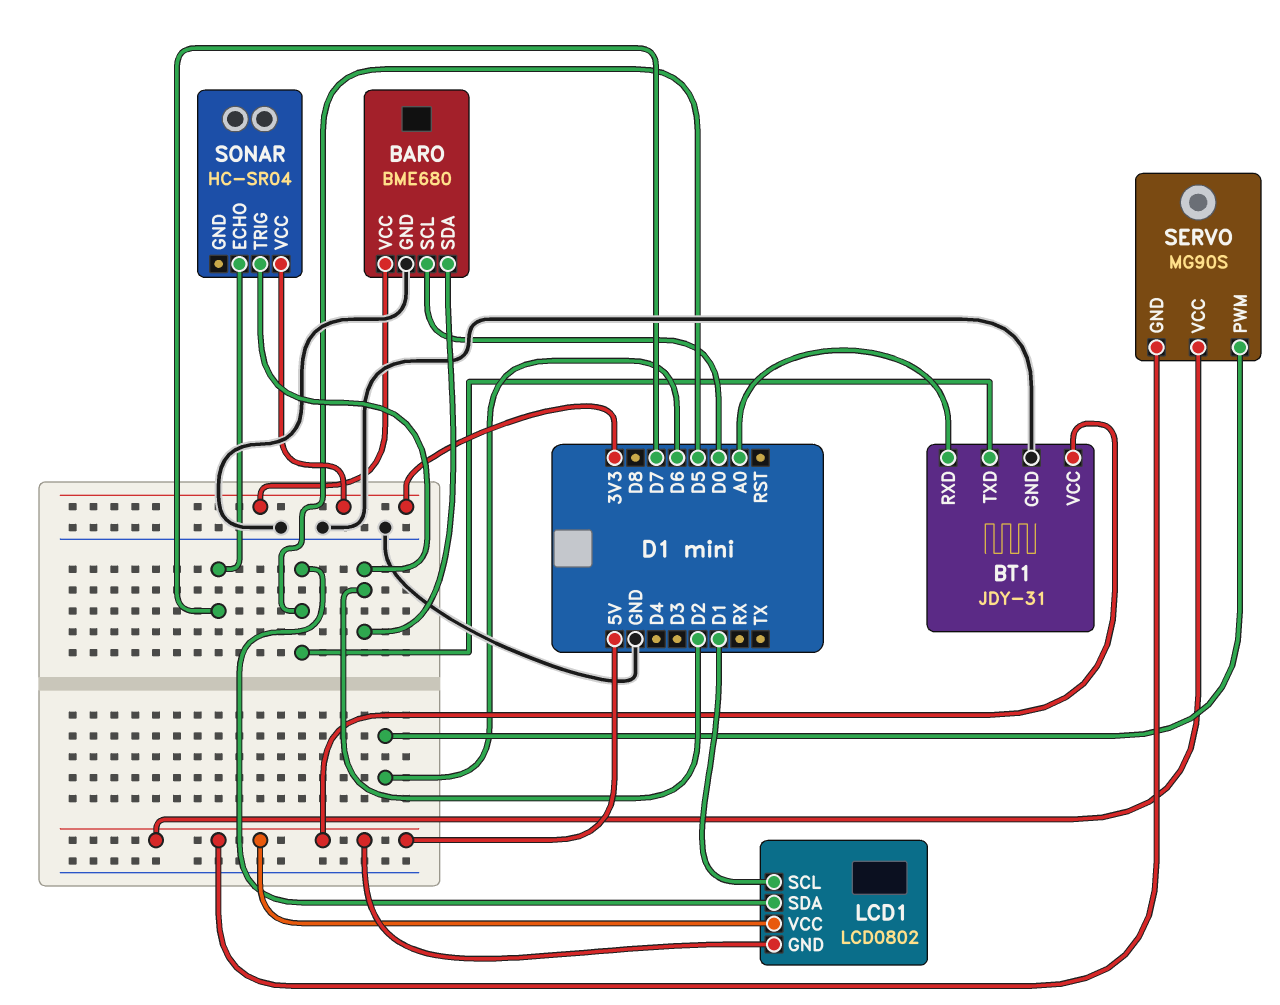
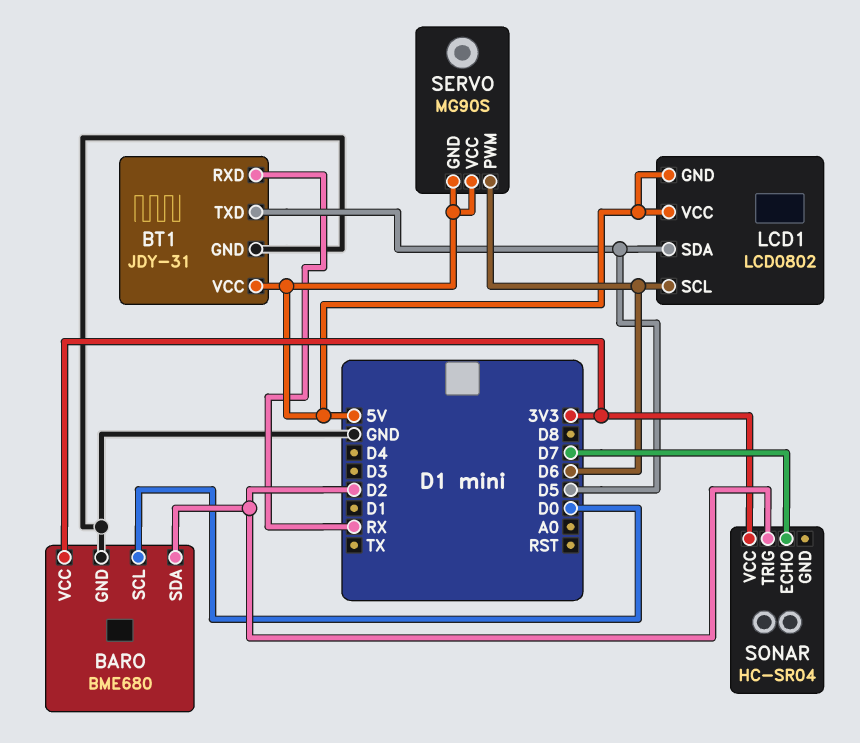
BT1 pin RXD: A0 -> RX
LCD1 pin SCL: D1 -> D6

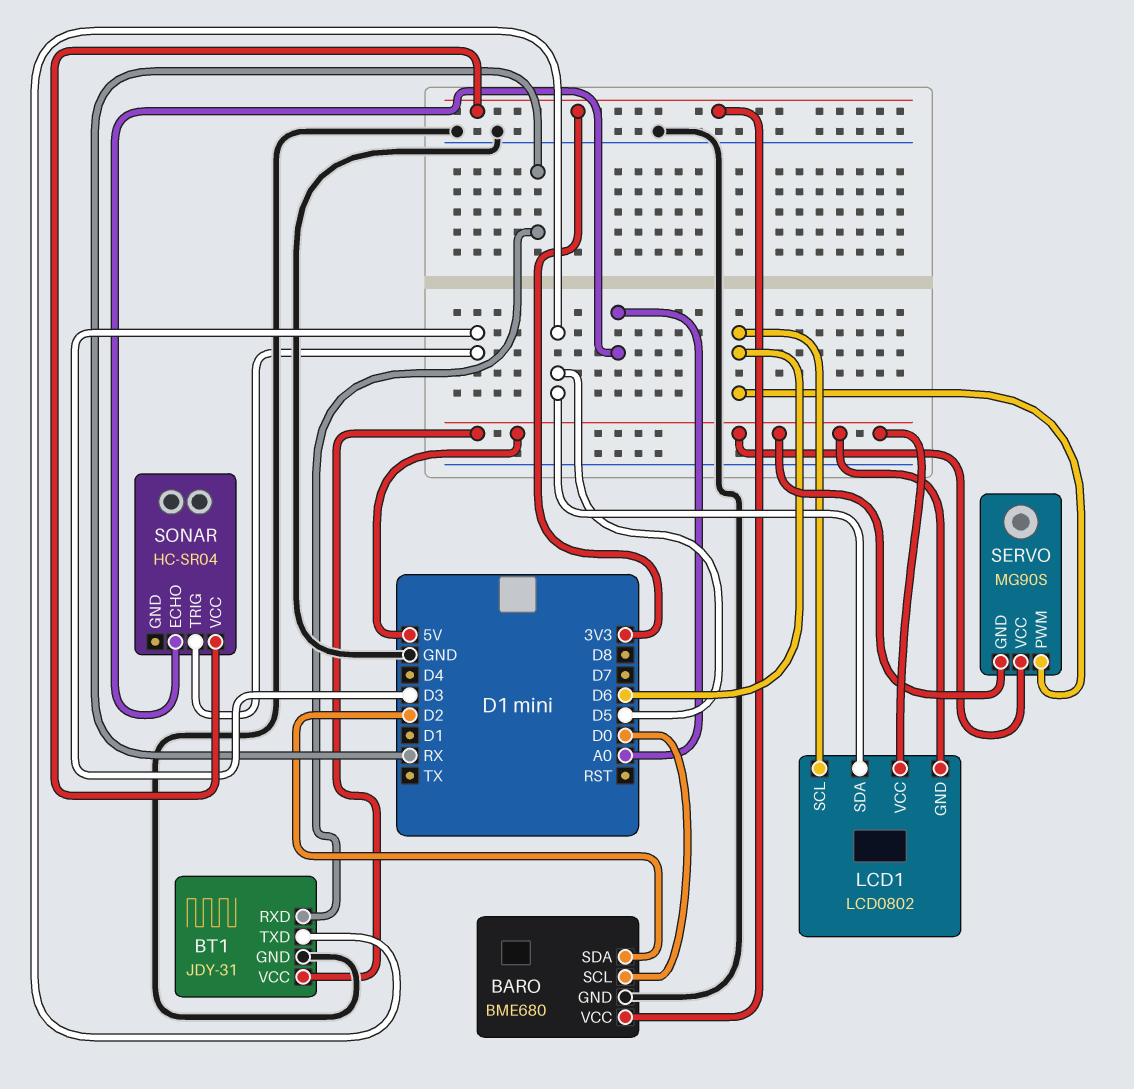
SONAR pin ECHO: D7 -> A0
SONAR pin TRIG: D2 -> D3

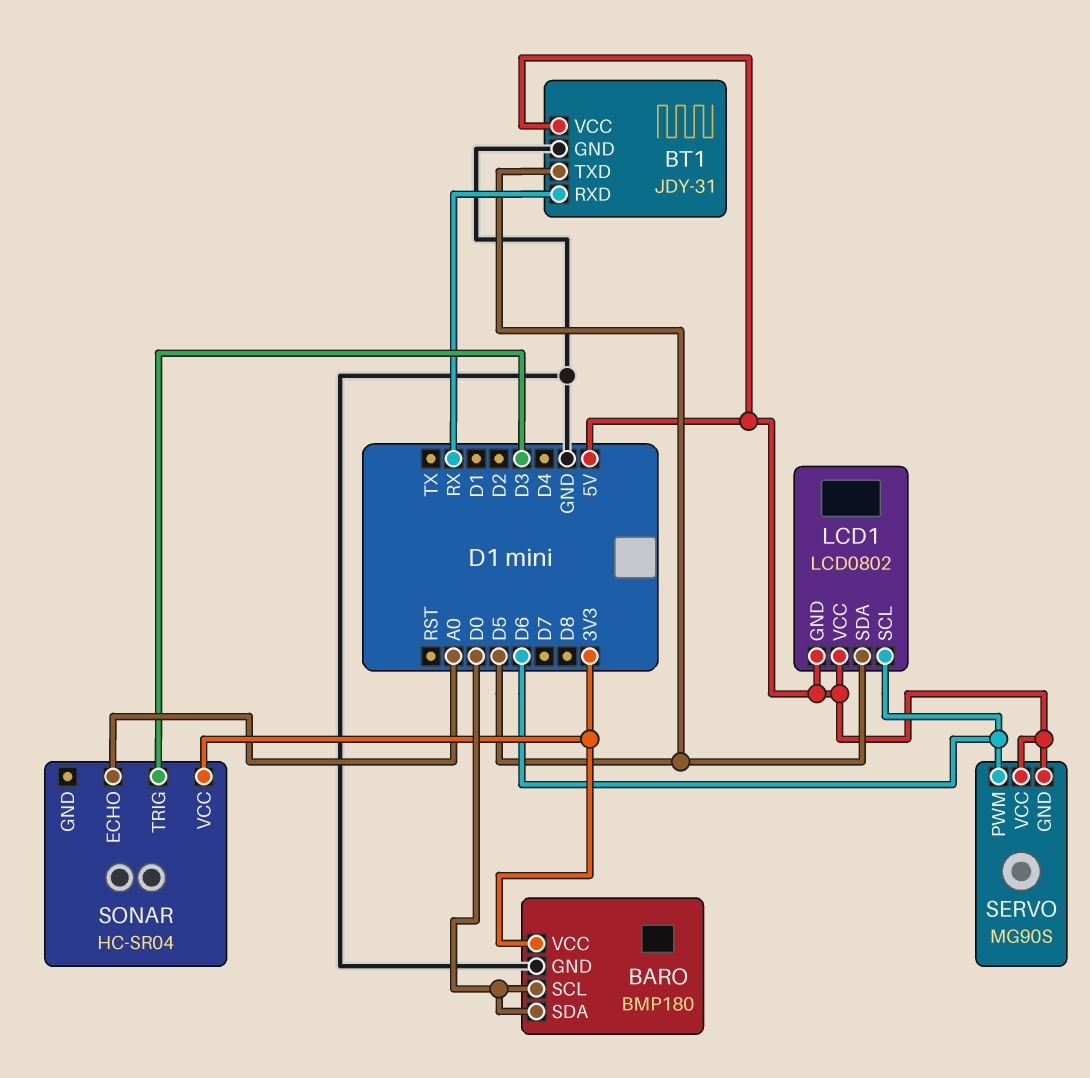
BARO: BME680 -> BMP180
BARO pin SDA: D2 -> D0

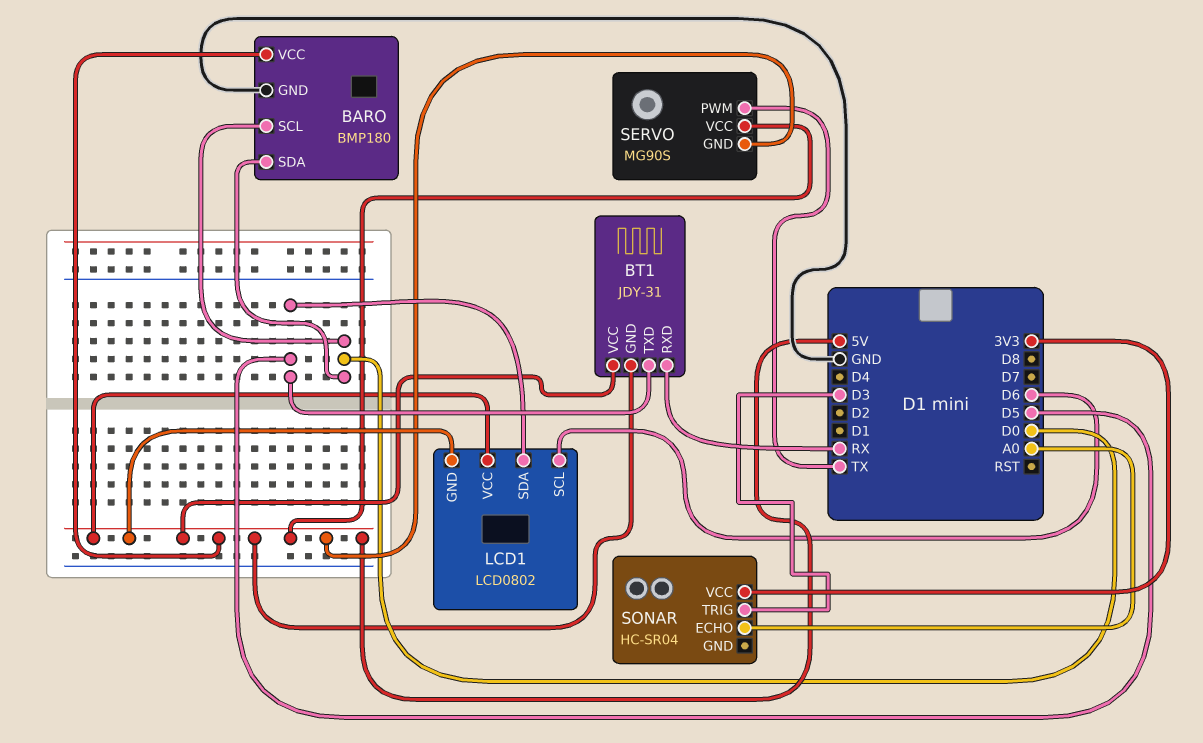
BARO pin VCC: 3V3 -> 5V
BT1 pin GND: GND -> 5V
SERVO pin PWM: D6 -> TX

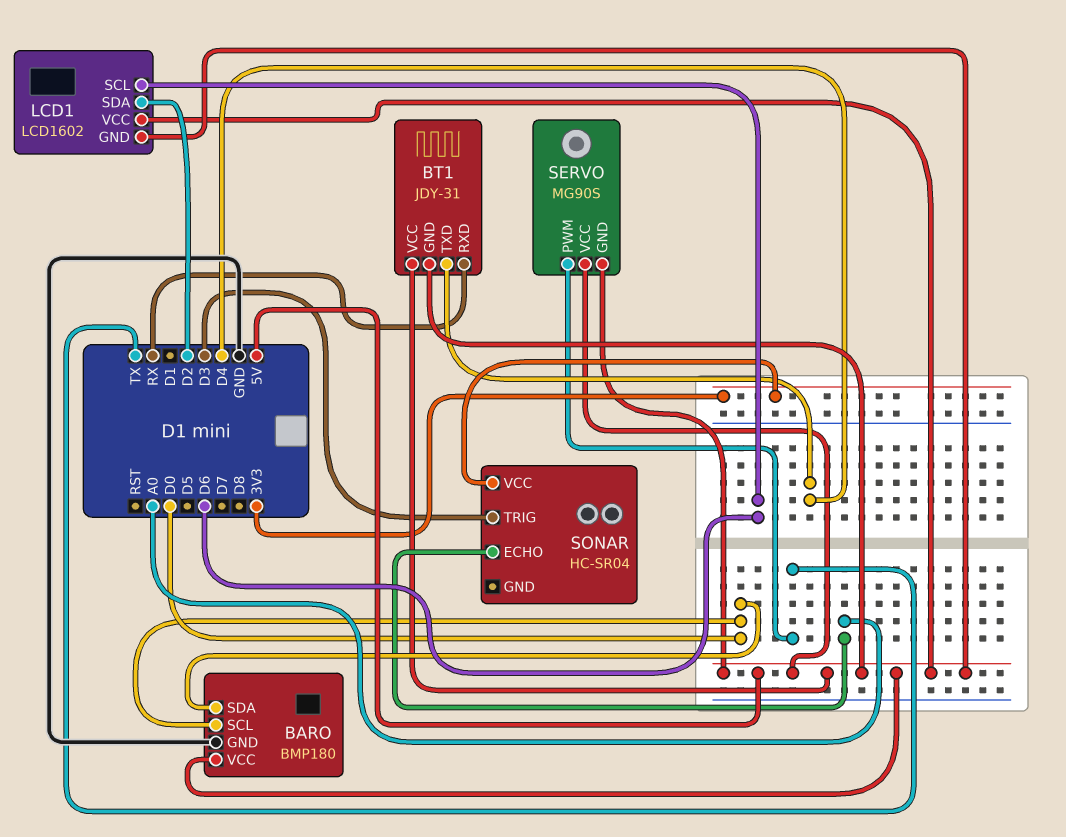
BT1 pin TXD: D5 -> D4
LCD1: LCD0802 -> LCD1602
LCD1 pin SDA: D5 -> D2

